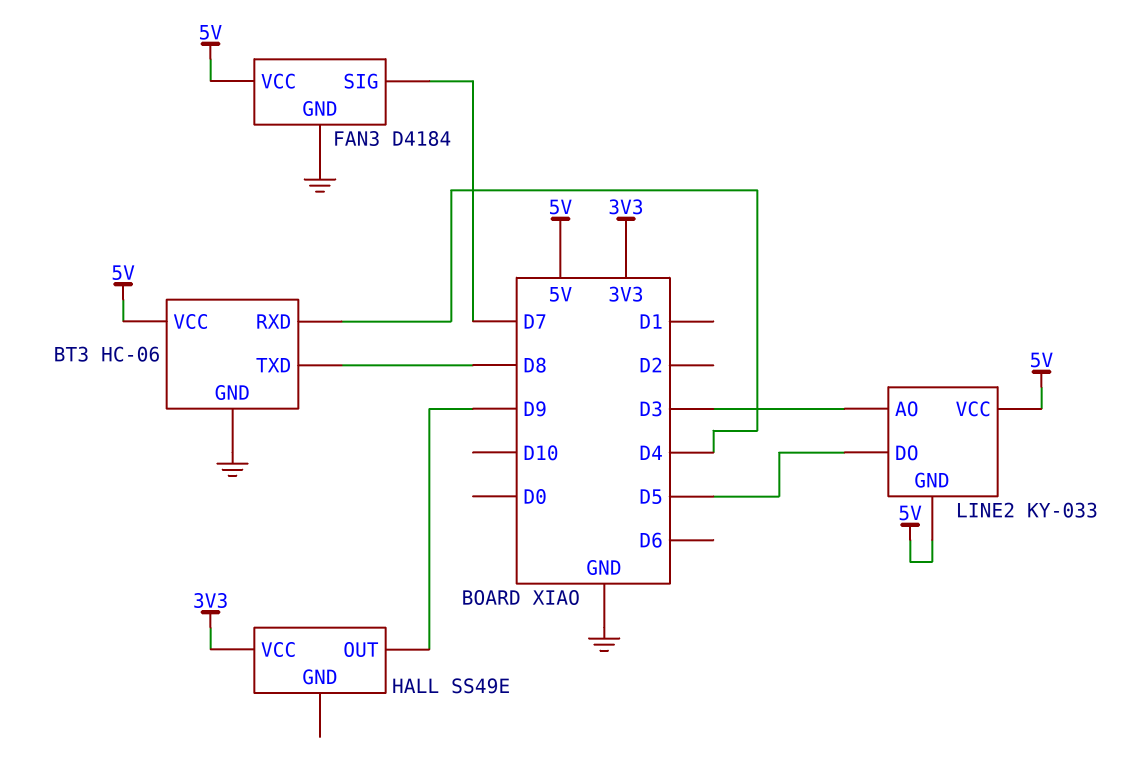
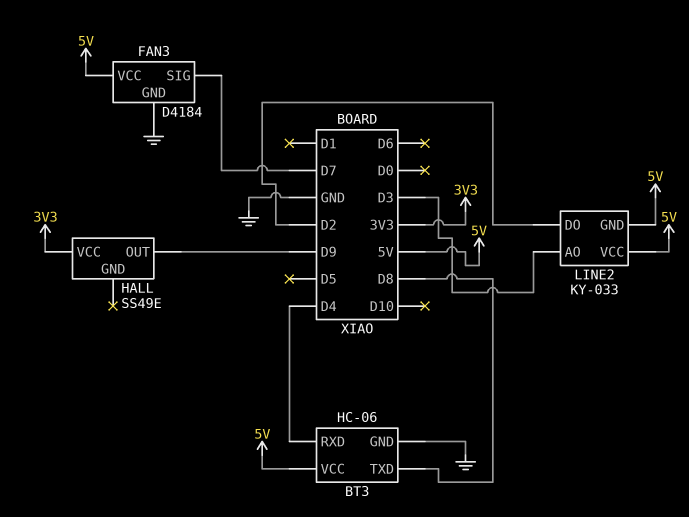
LINE2 pin DO: D5 -> D2

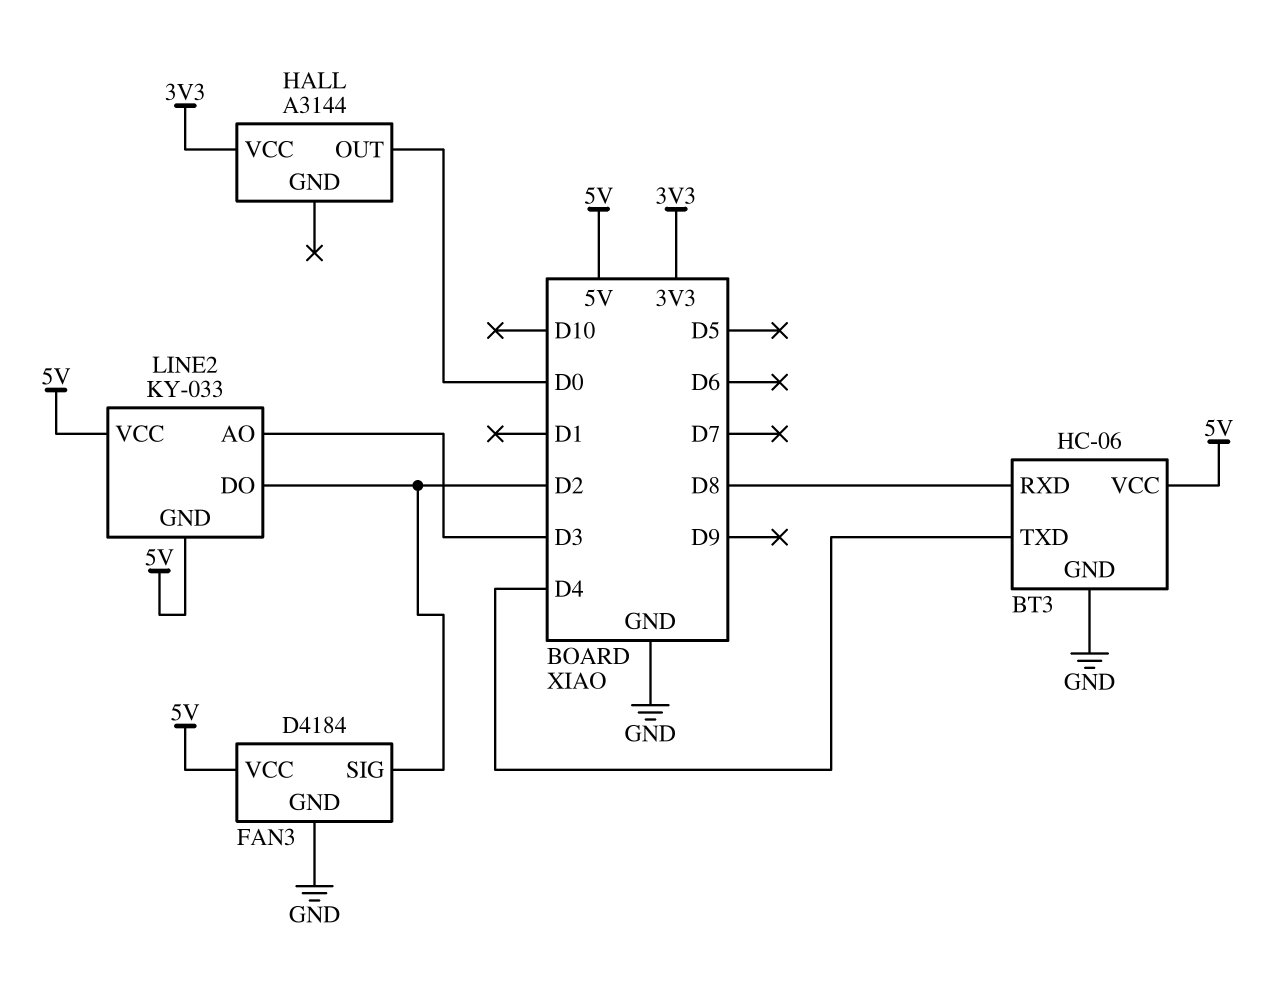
BT3 pin RXD: D4 -> D8
BT3 pin TXD: D8 -> D4
FAN3 pin SIG: D7 -> D2
HALL: SS49E -> A3144
HALL pin OUT: D9 -> D0

